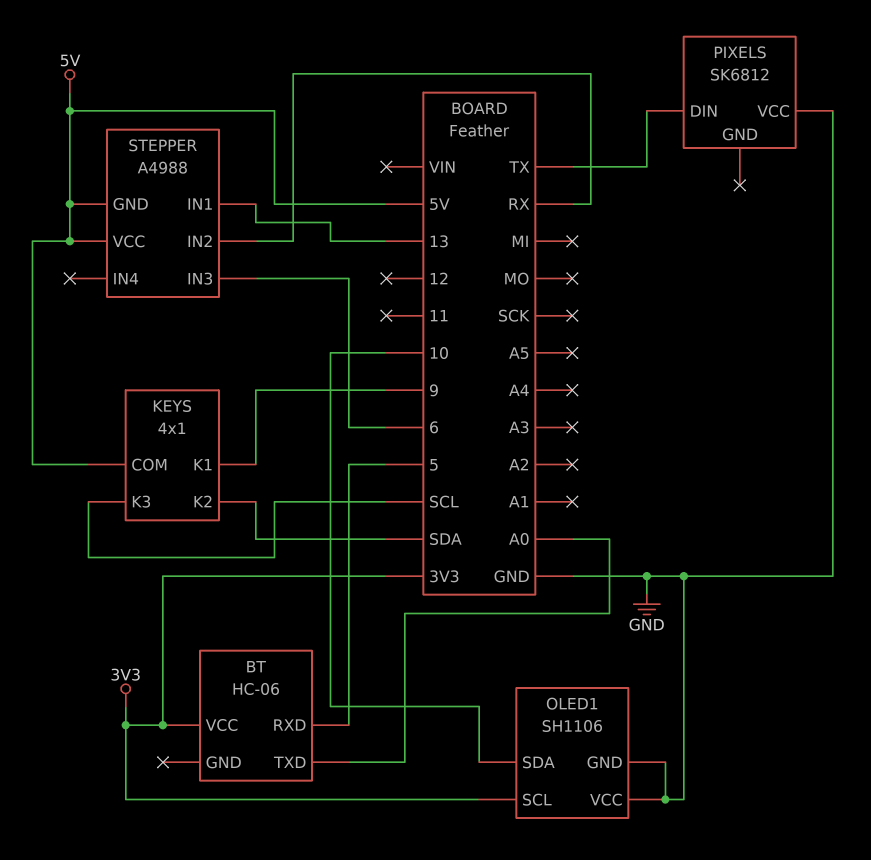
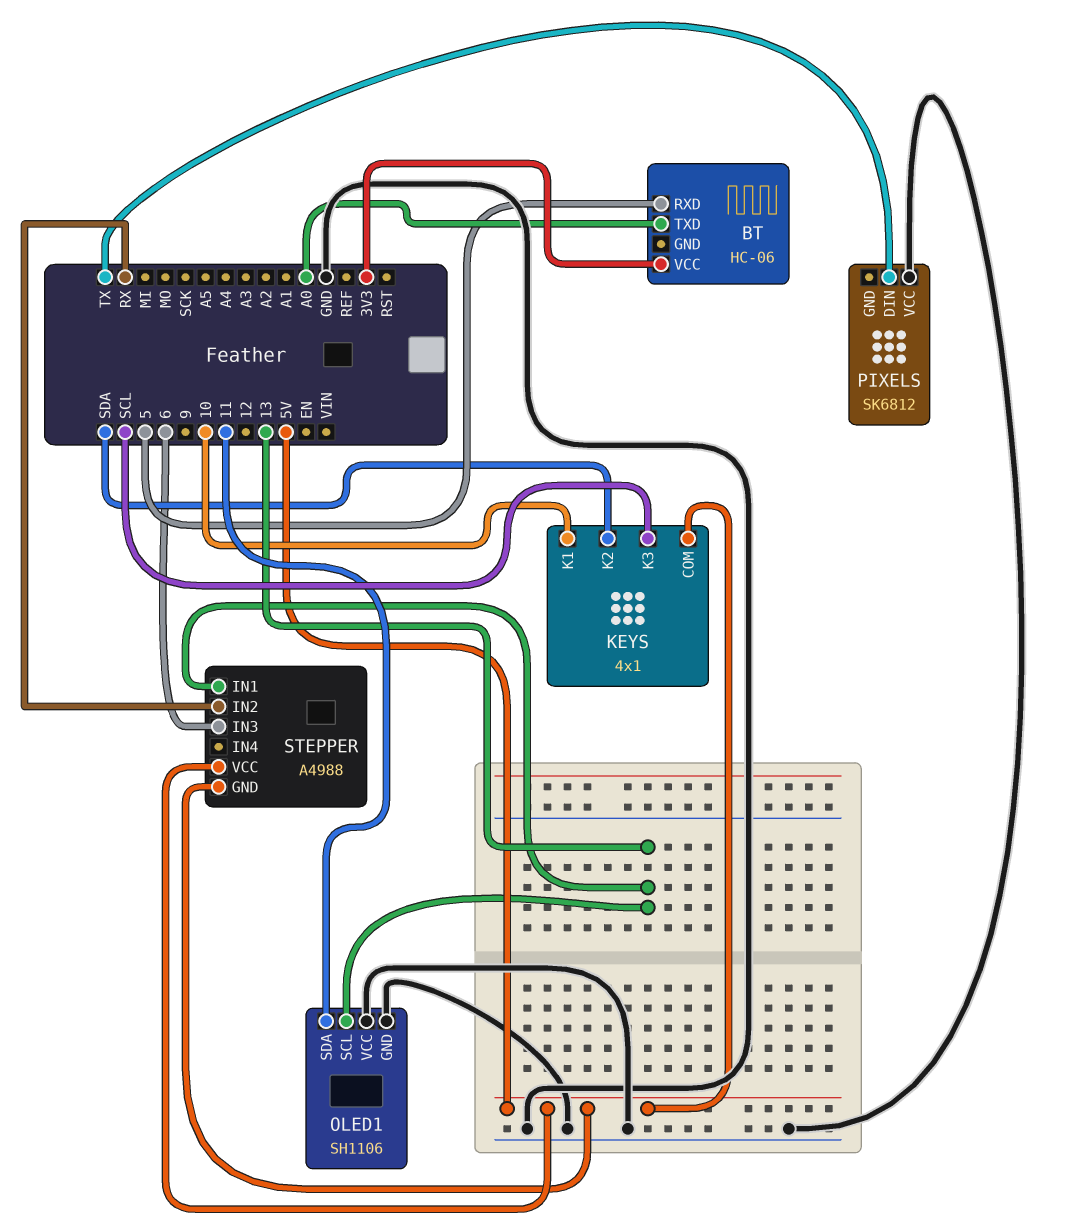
KEYS pin K1: 9 -> 10
OLED1 pin SCL: 3V3 -> 13
OLED1 pin SDA: 10 -> 11

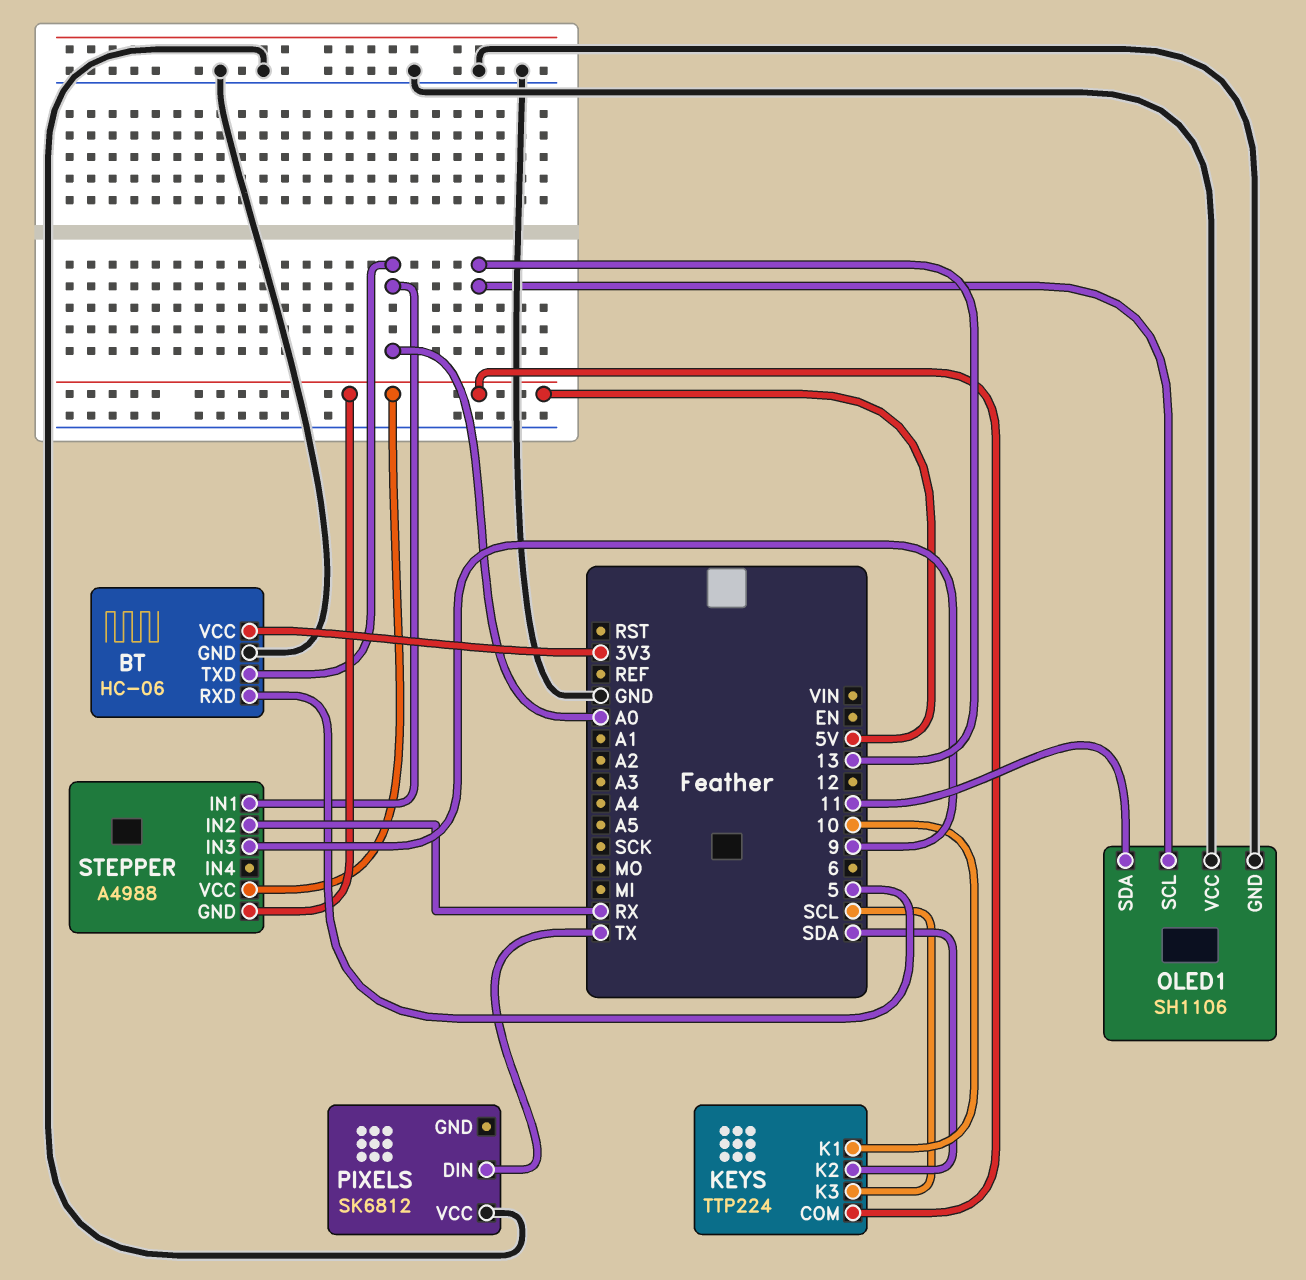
BT pin GND: none -> GND
KEYS: 4x1 -> TTP224
STEPPER pin IN1: 13 -> A0
STEPPER pin IN3: 6 -> 9

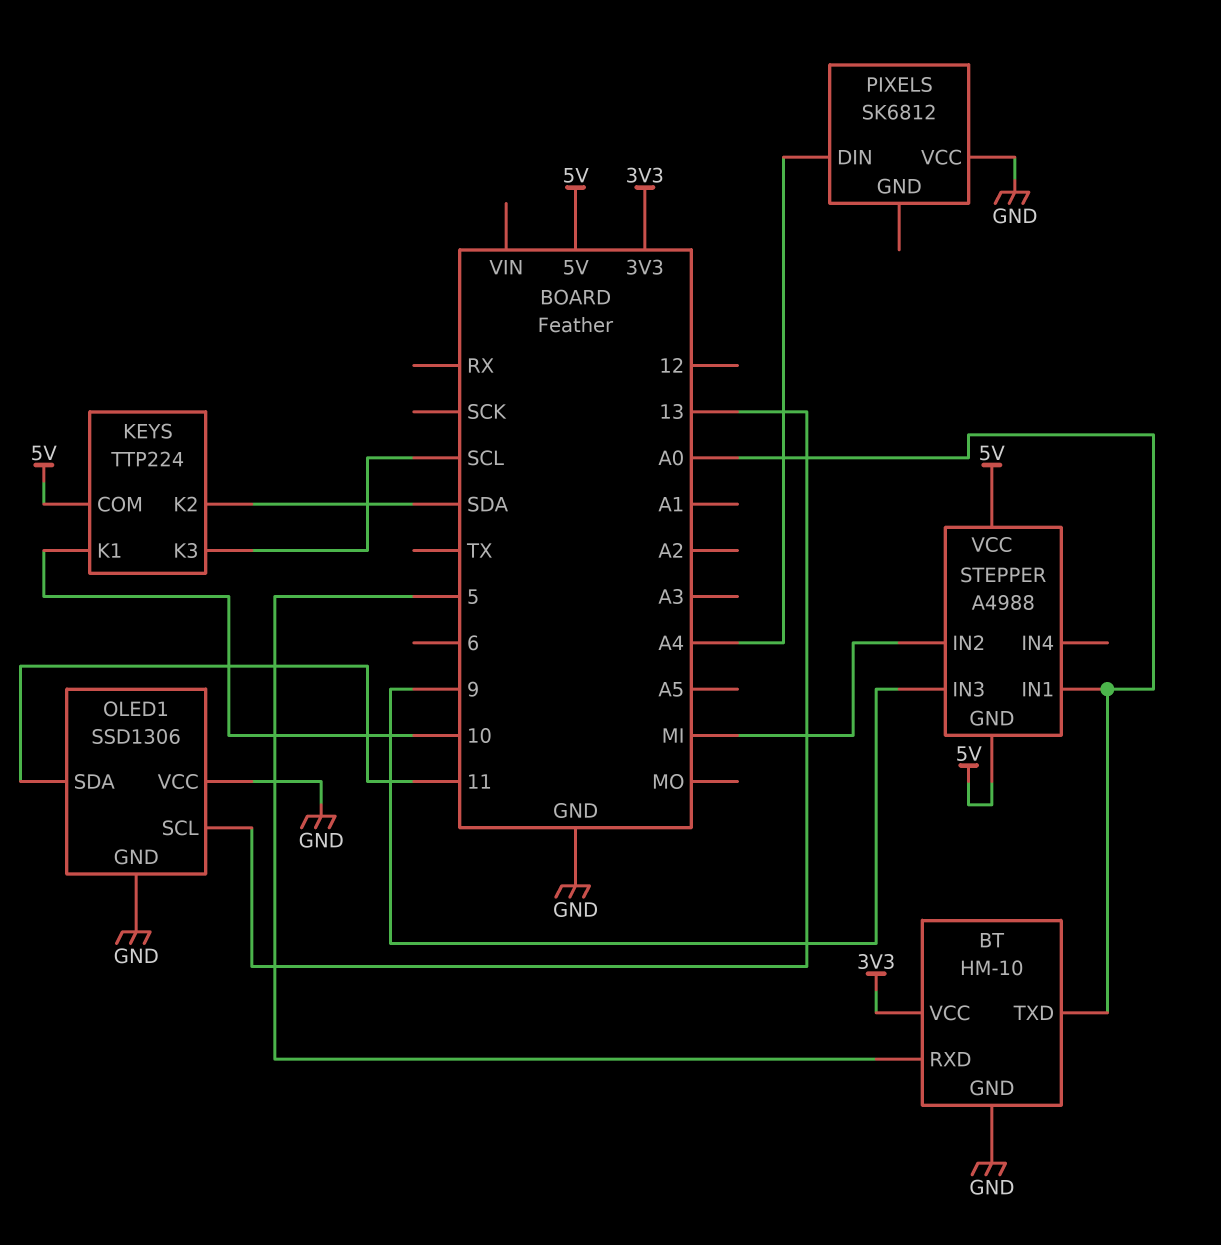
BT: HC-06 -> HM-10
OLED1: SH1106 -> SSD1306
PIXELS pin DIN: TX -> A4
STEPPER pin IN2: RX -> MI

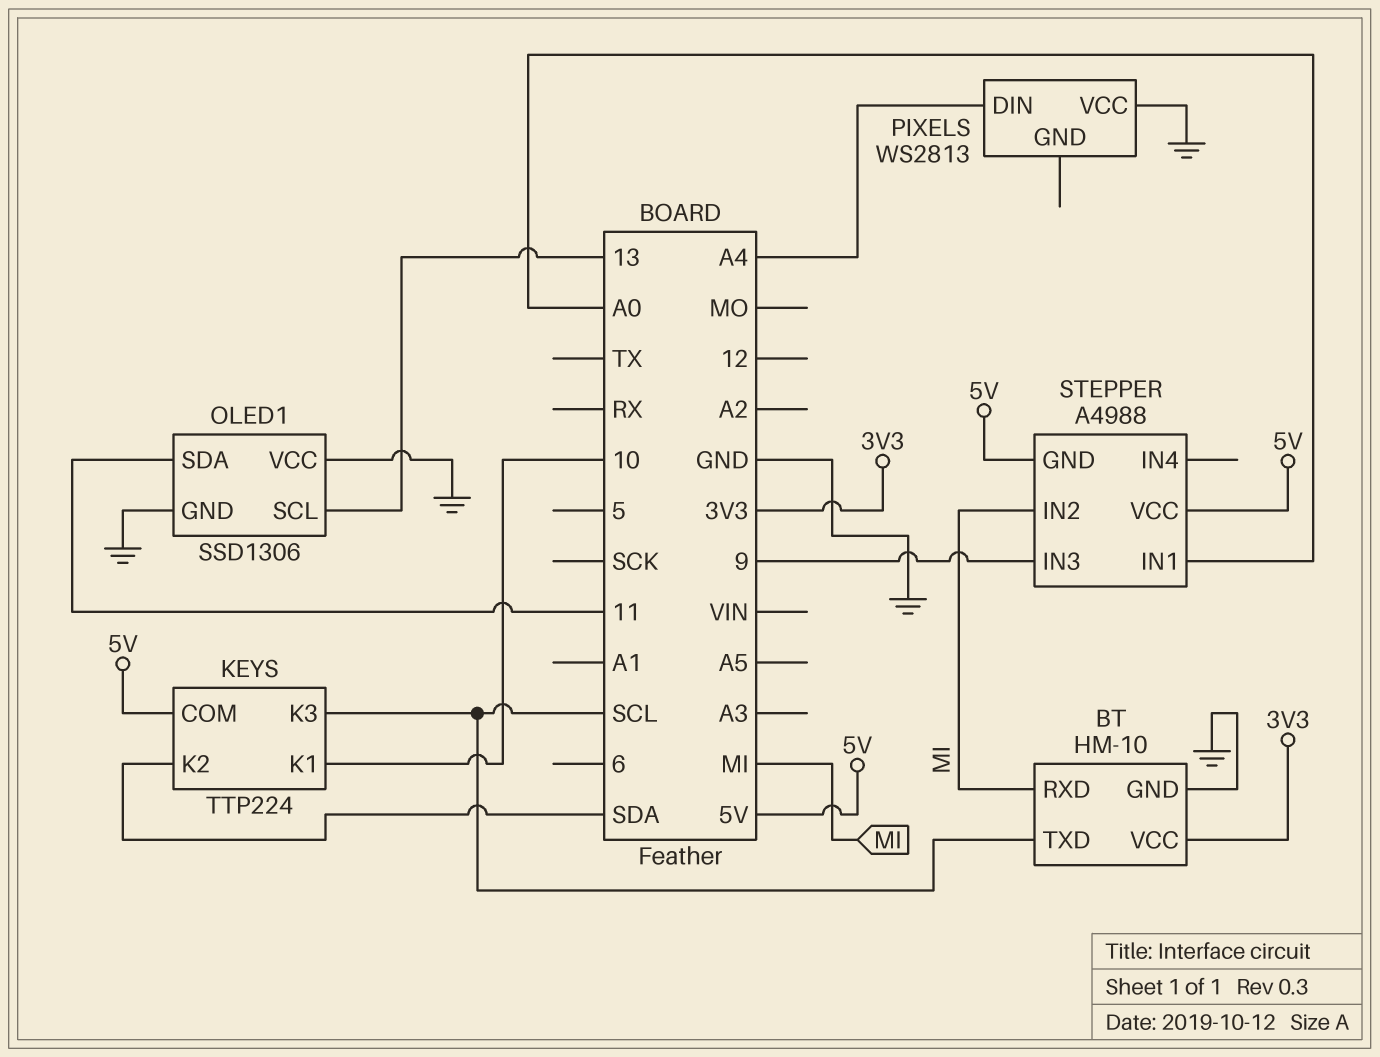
BT pin RXD: 5 -> MI
BT pin TXD: A0 -> SCL
PIXELS: SK6812 -> WS2813

